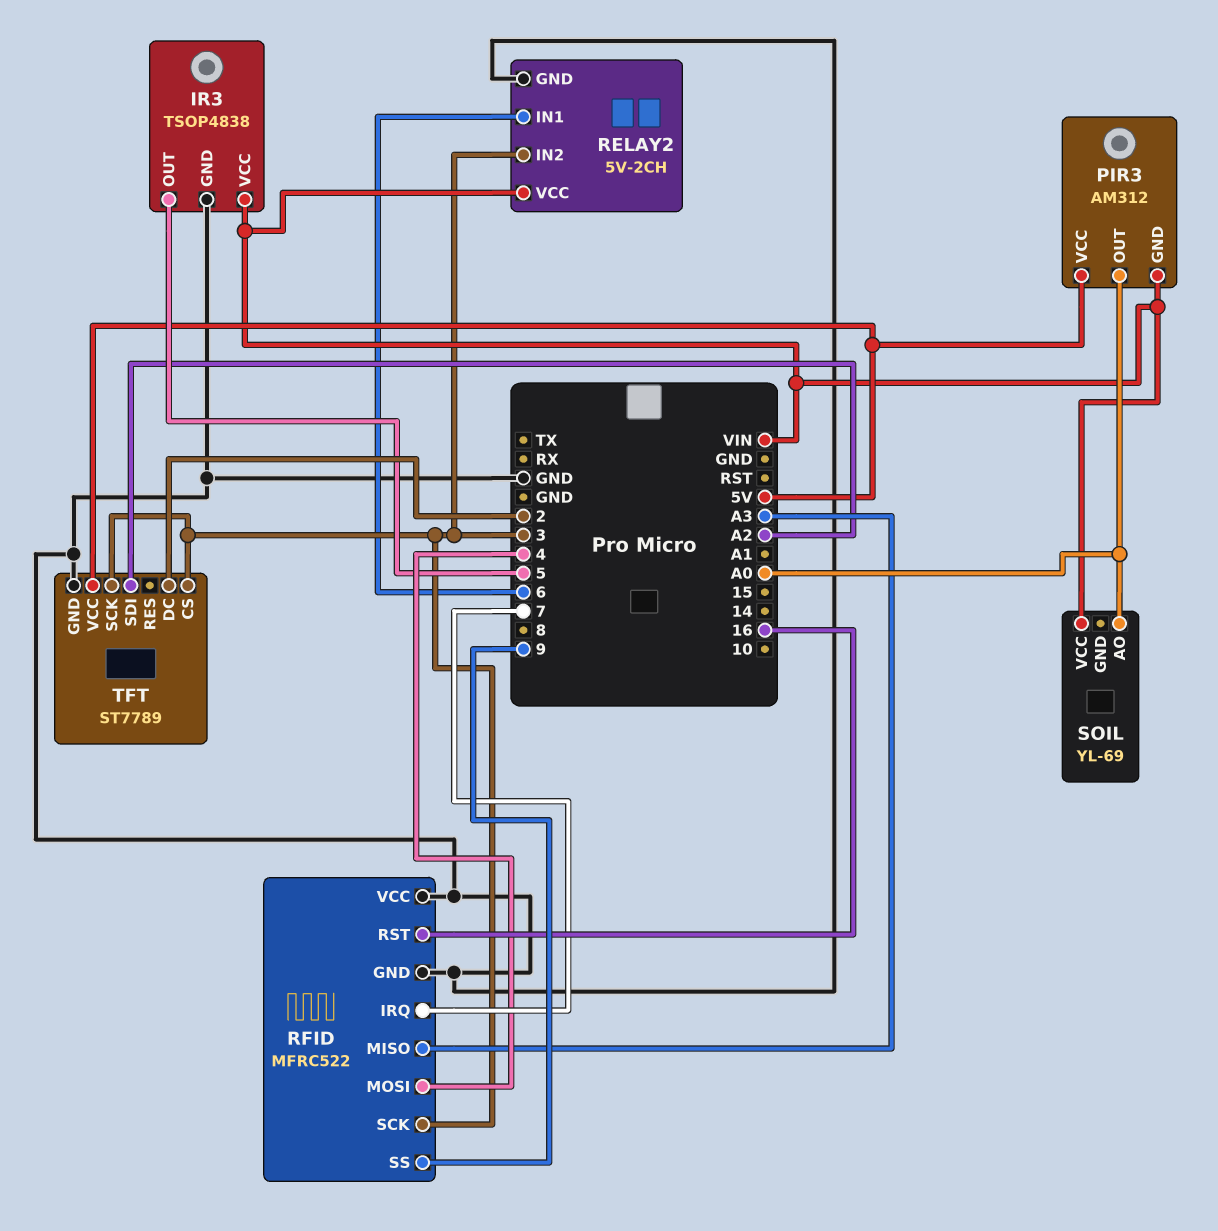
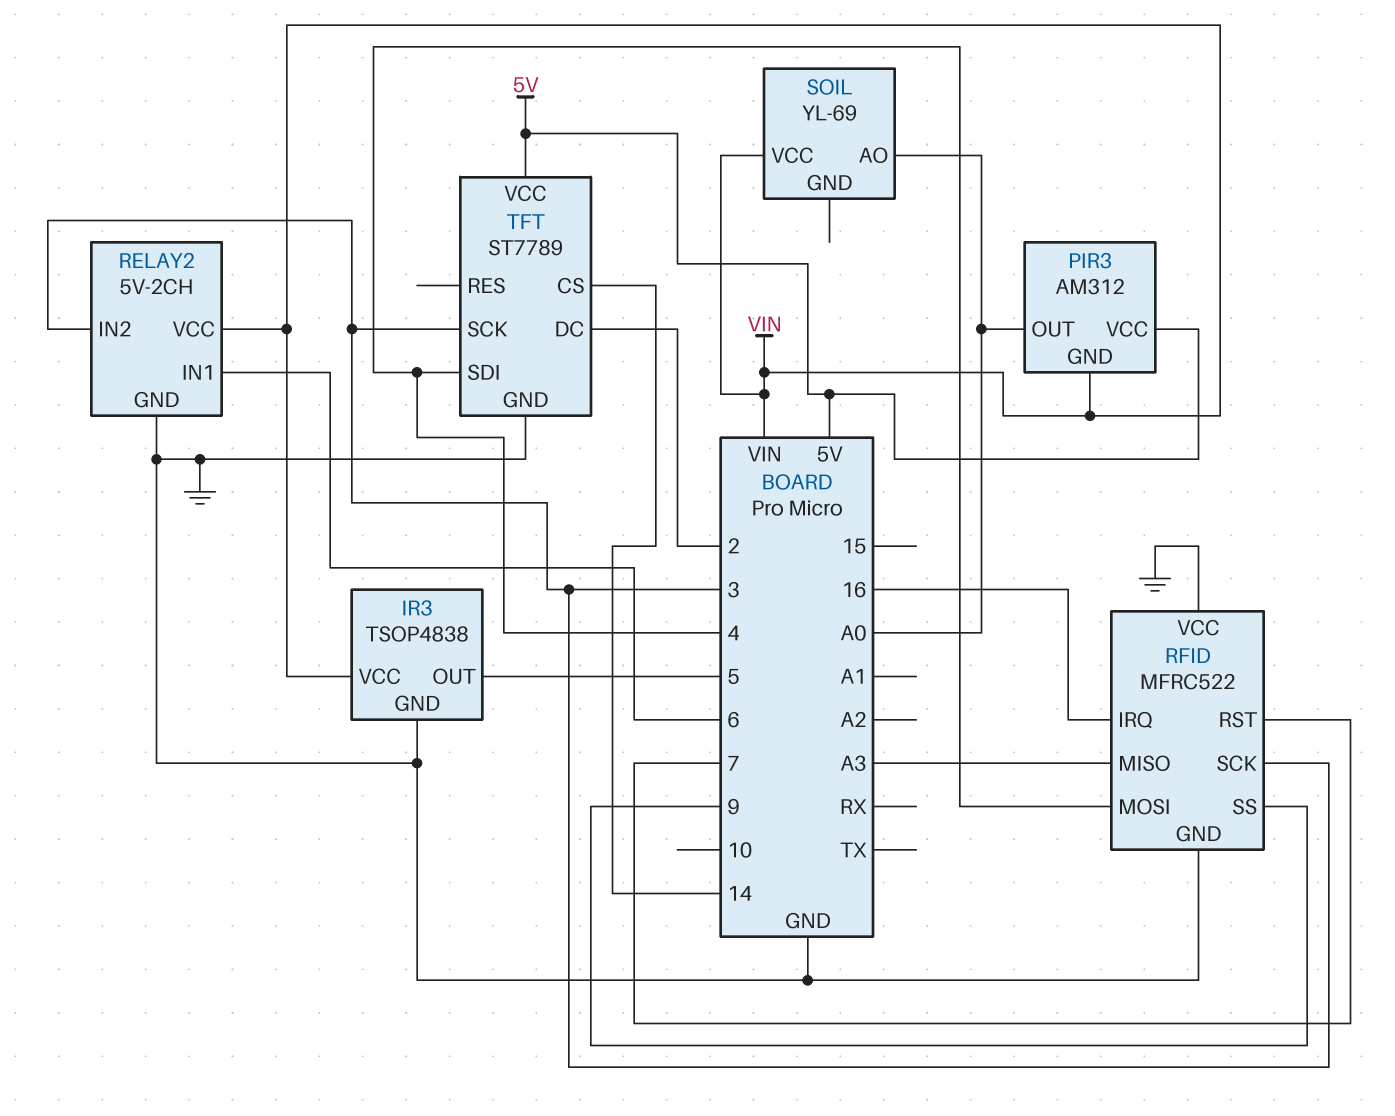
RFID pin IRQ: 7 -> 16
RFID pin RST: 16 -> 7
TFT pin CS: 3 -> 14
TFT pin SDI: A2 -> 4

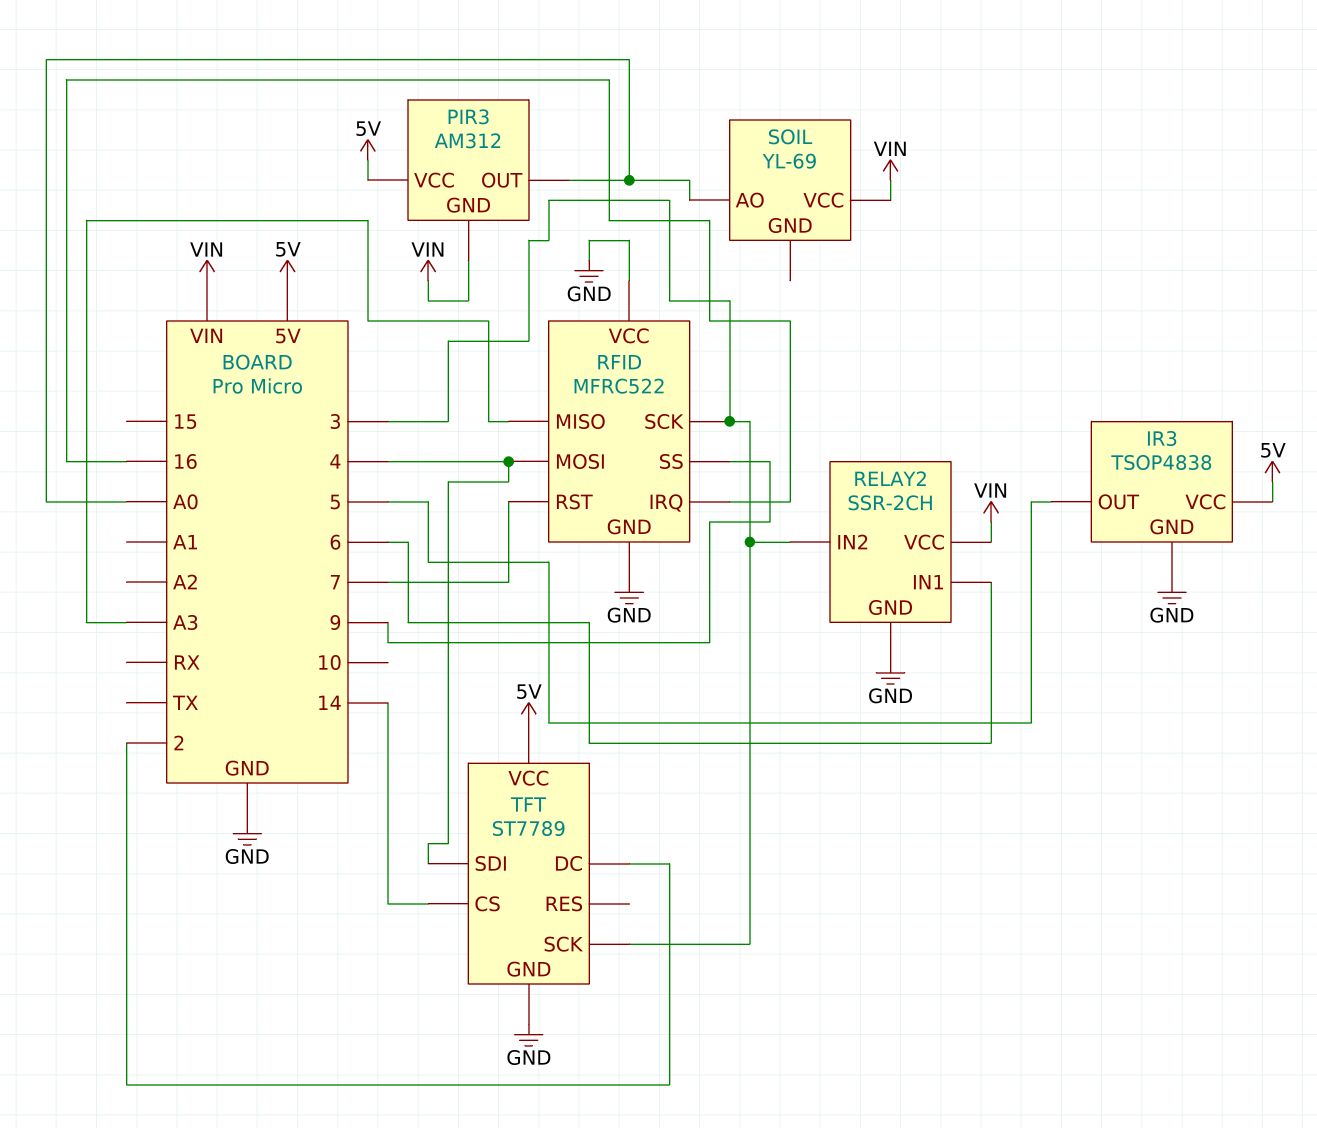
IR3 pin VCC: VIN -> 5V
RELAY2: 5V-2CH -> SSR-2CH

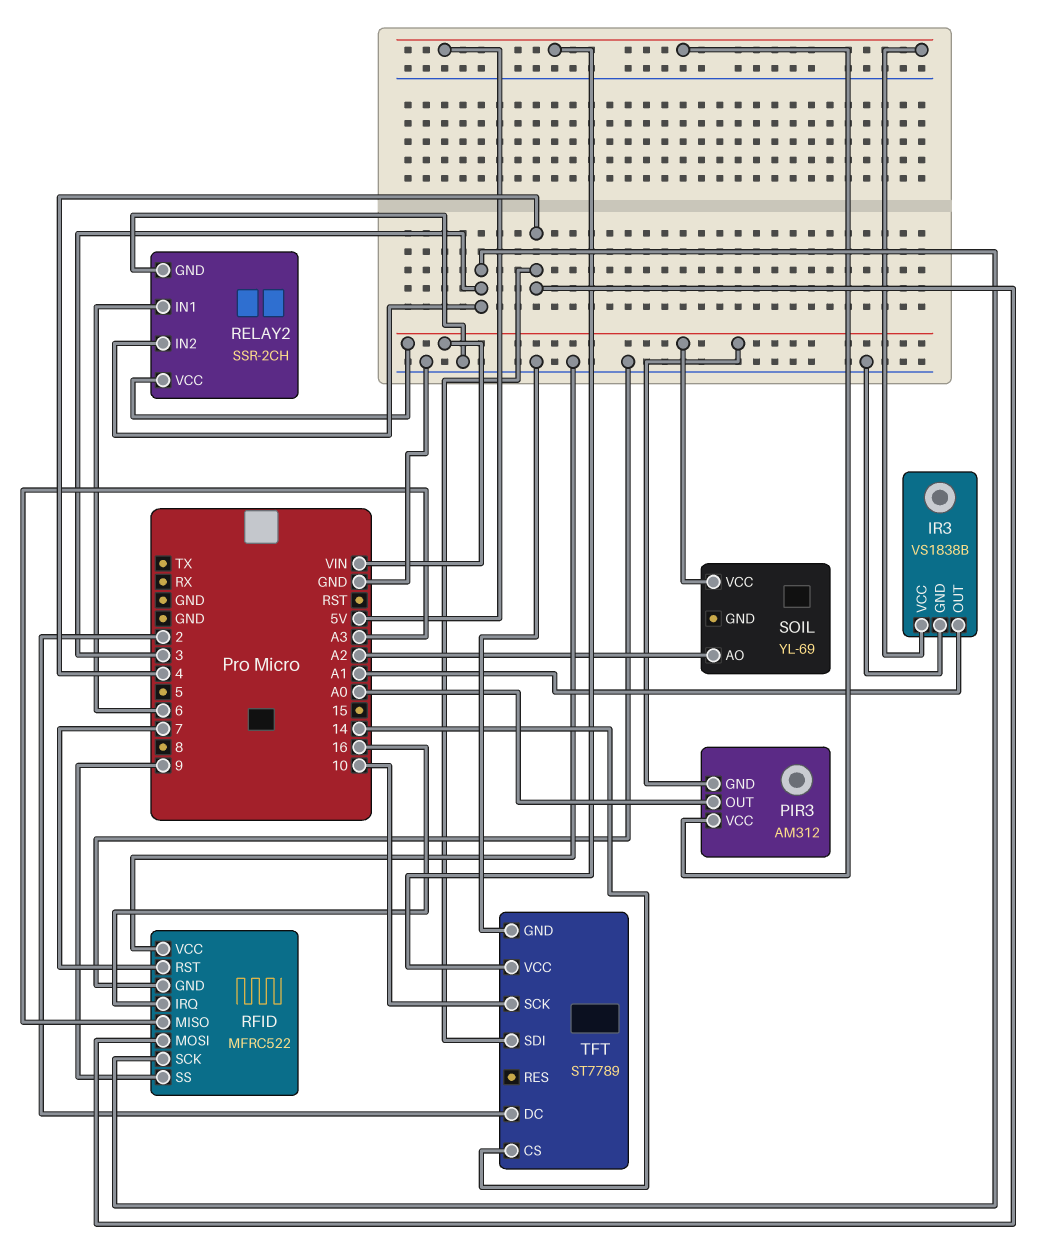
IR3: TSOP4838 -> VS1838B
IR3 pin OUT: 5 -> A1
SOIL pin AO: A0 -> A2
TFT pin SCK: 3 -> 10

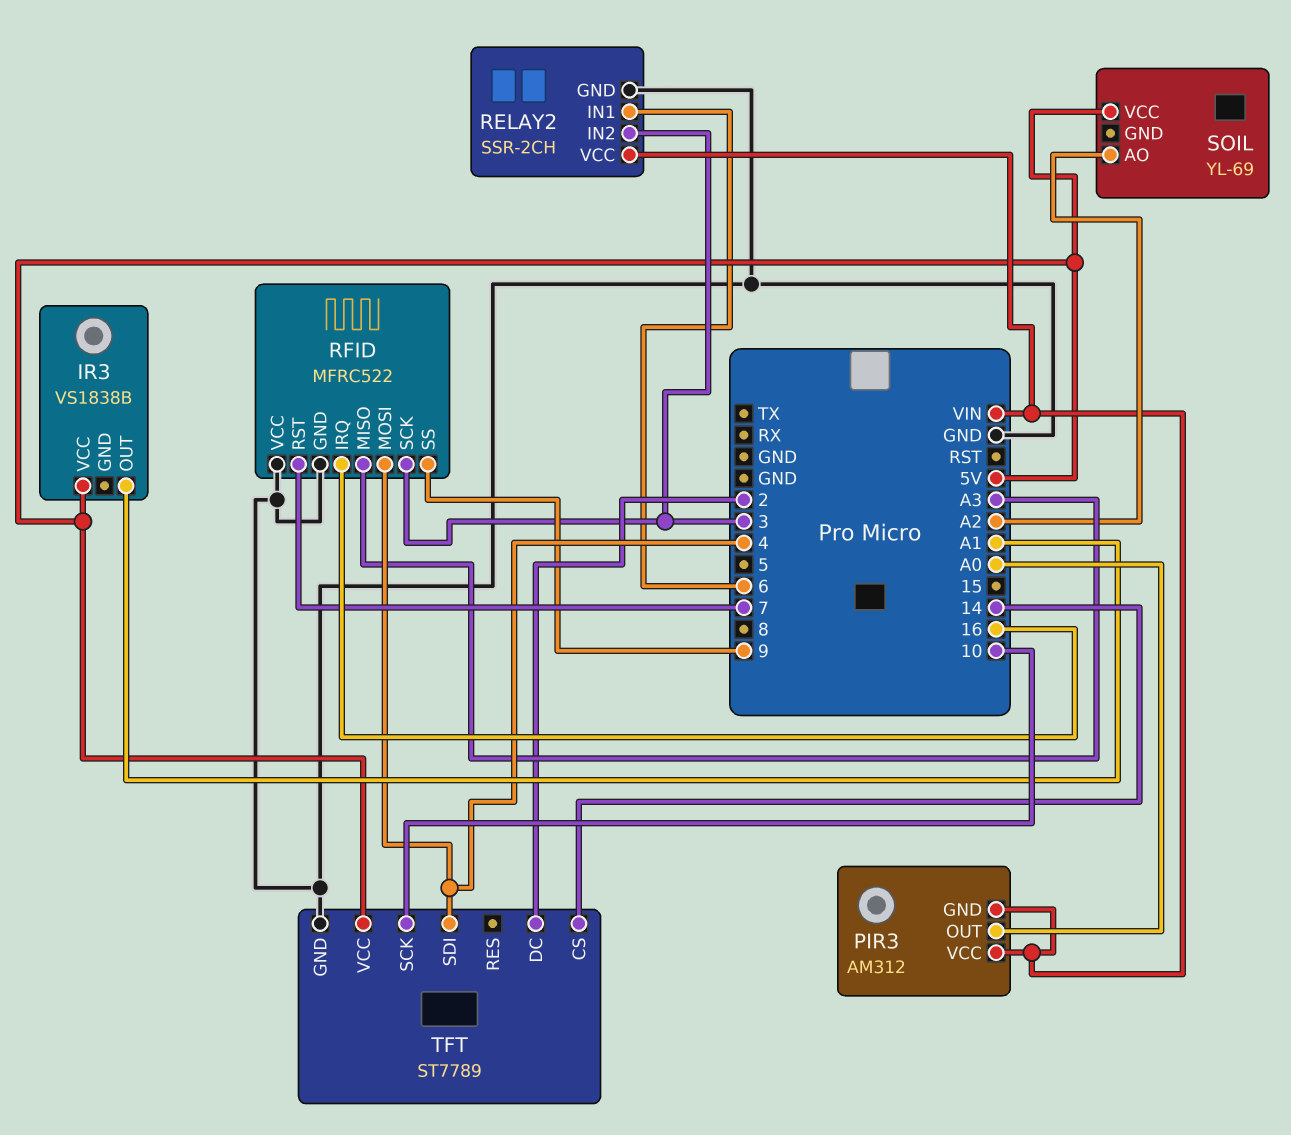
IR3 pin GND: GND -> none
PIR3 pin VCC: 5V -> VIN
SOIL pin VCC: VIN -> 5V

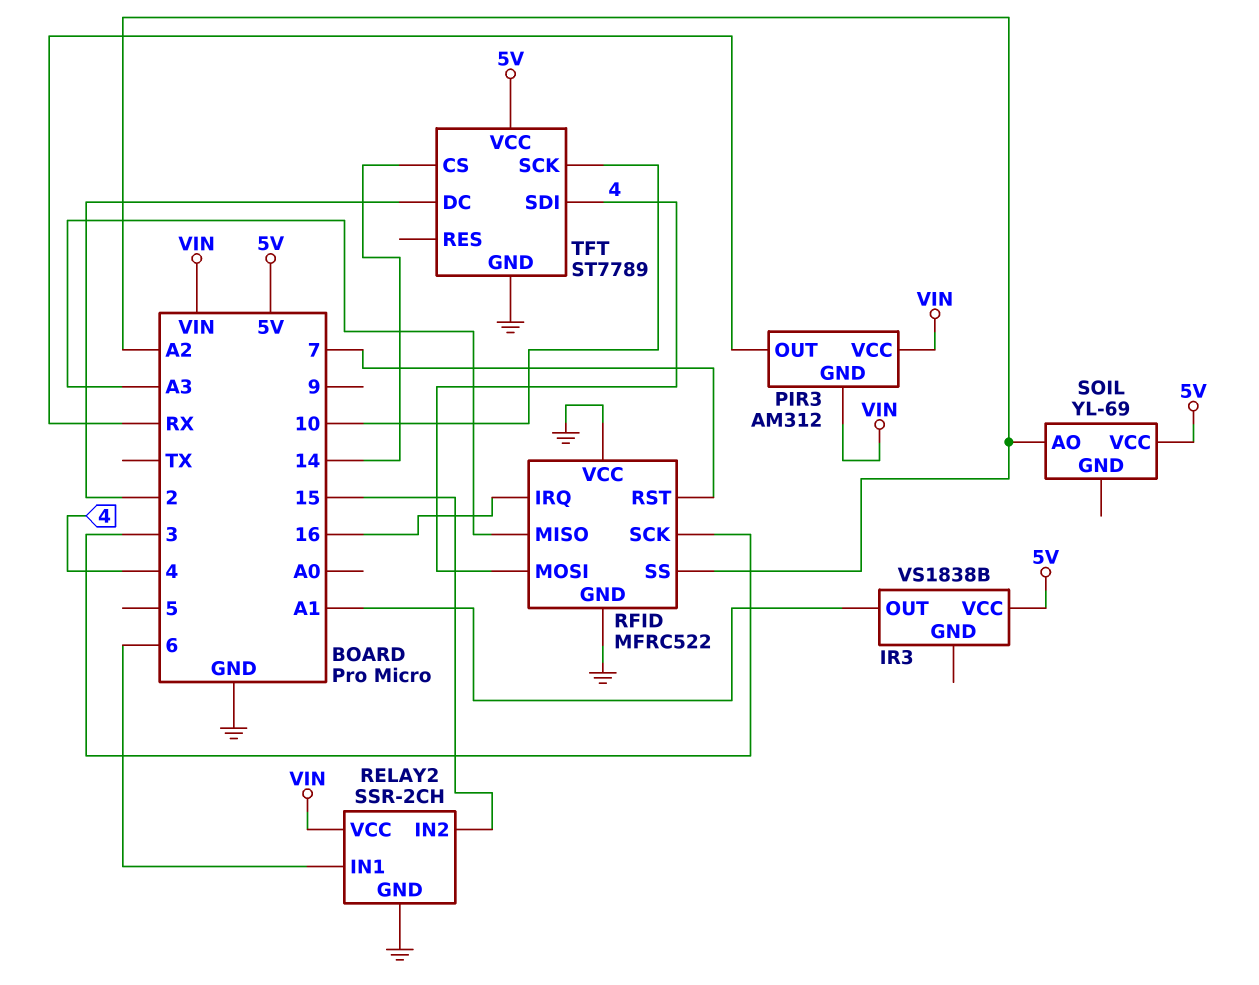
PIR3 pin OUT: A0 -> RX
RELAY2 pin IN2: 3 -> 15
RFID pin SS: 9 -> A2

